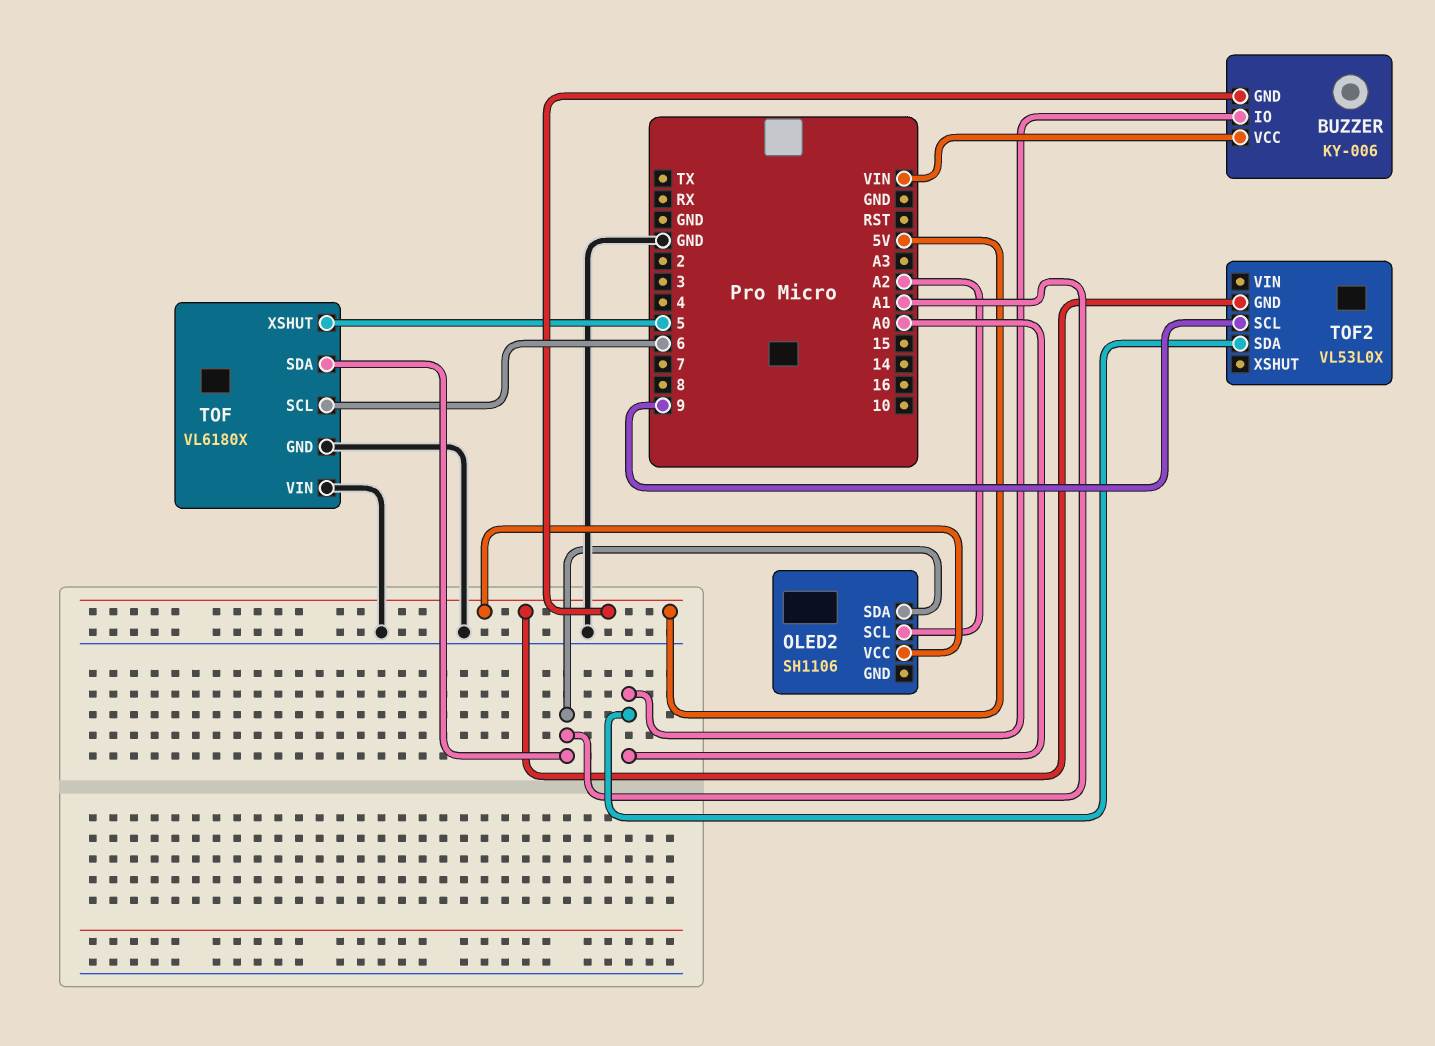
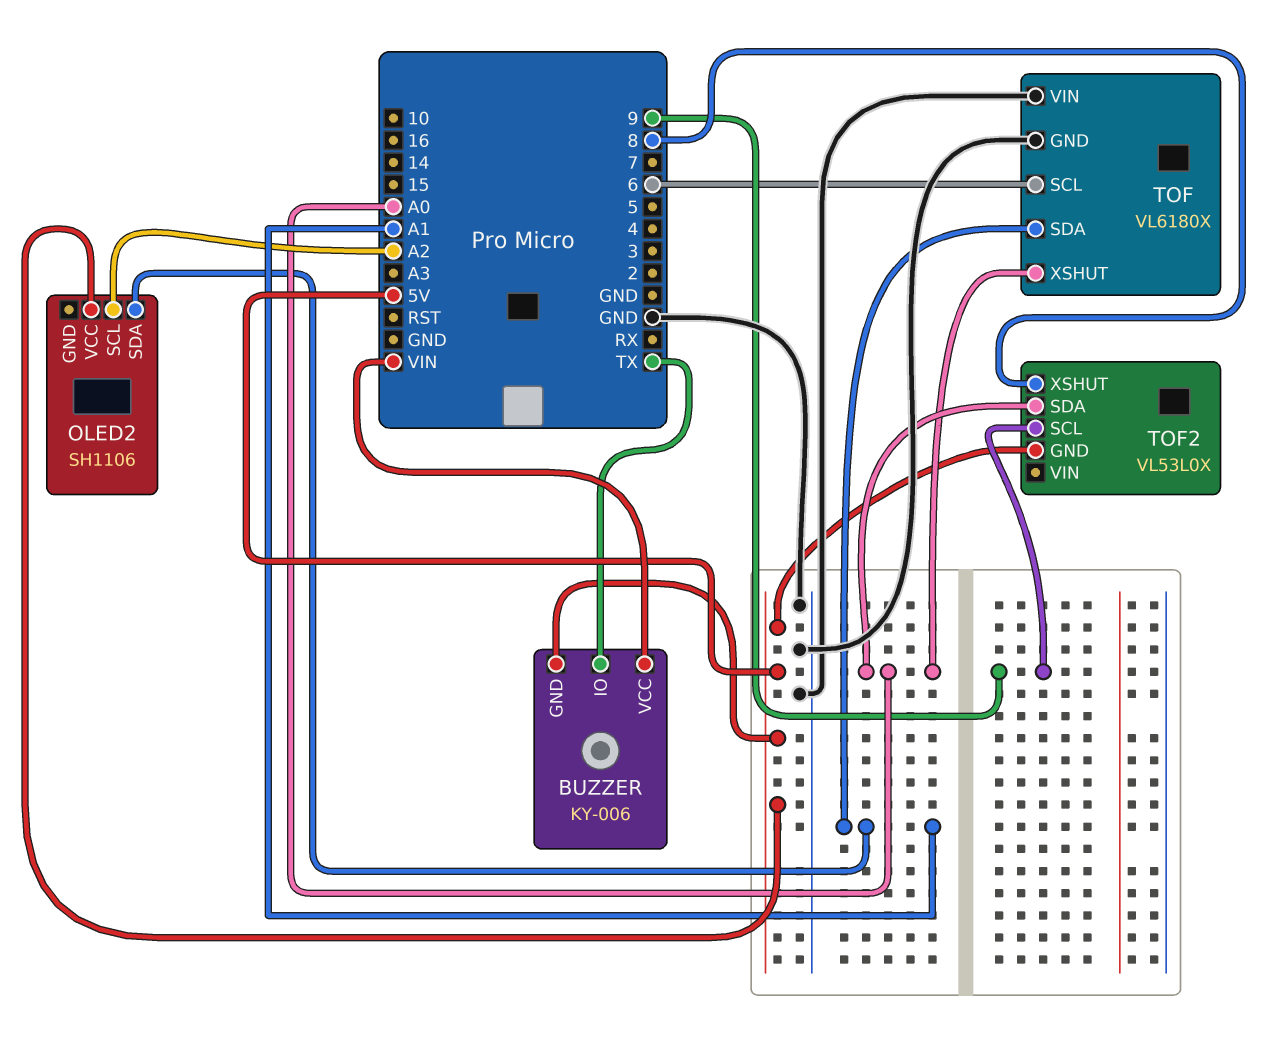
BUZZER pin IO: A0 -> TX
TOF pin XSHUT: 5 -> A0
TOF2 pin XSHUT: none -> 8

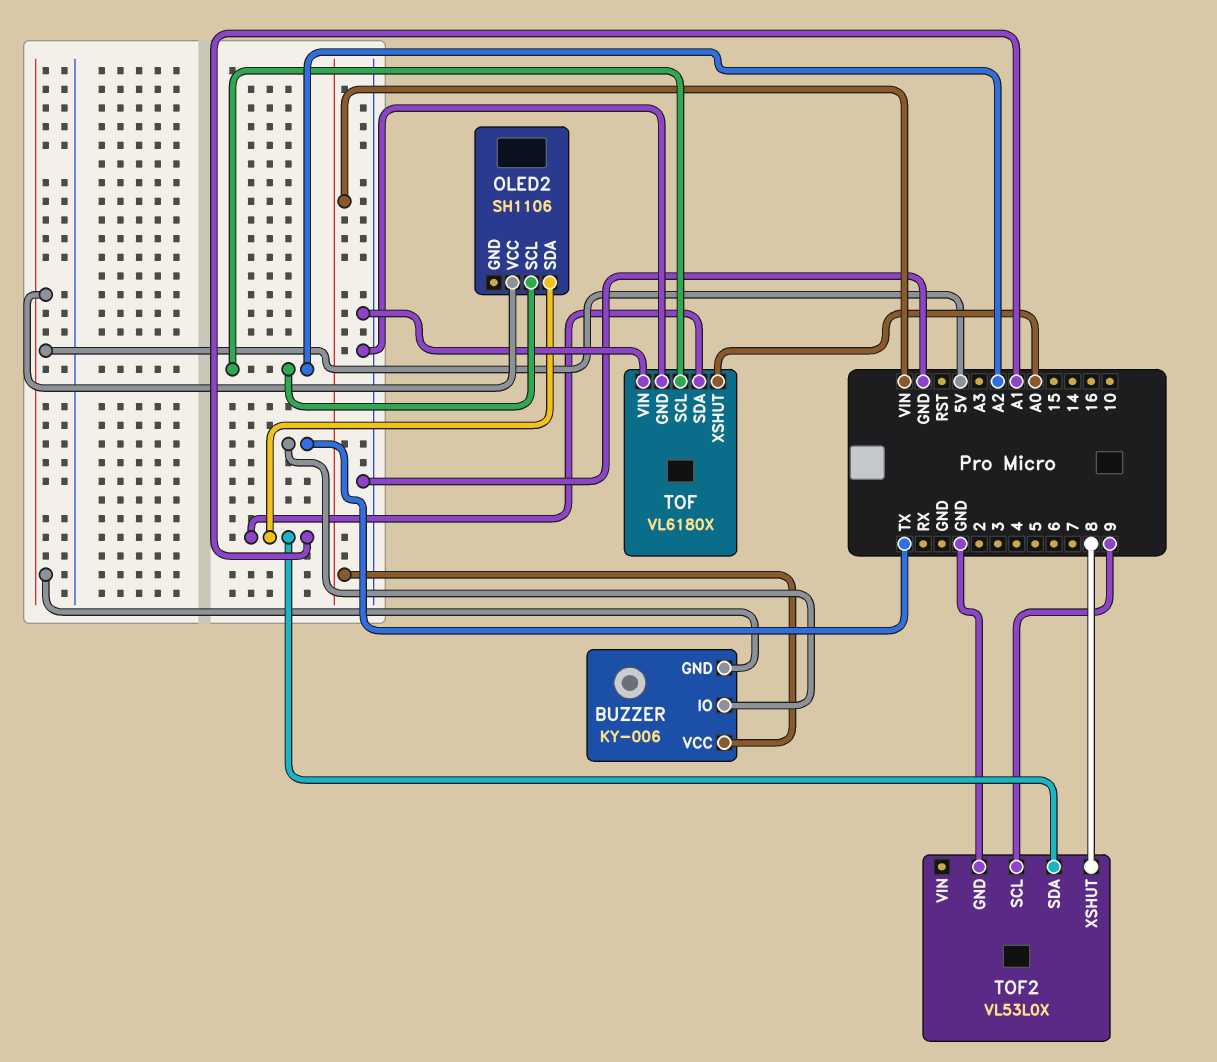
TOF pin SCL: 6 -> A2
TOF2 pin GND: 5V -> GND
TOF2 pin SDA: A0 -> A1

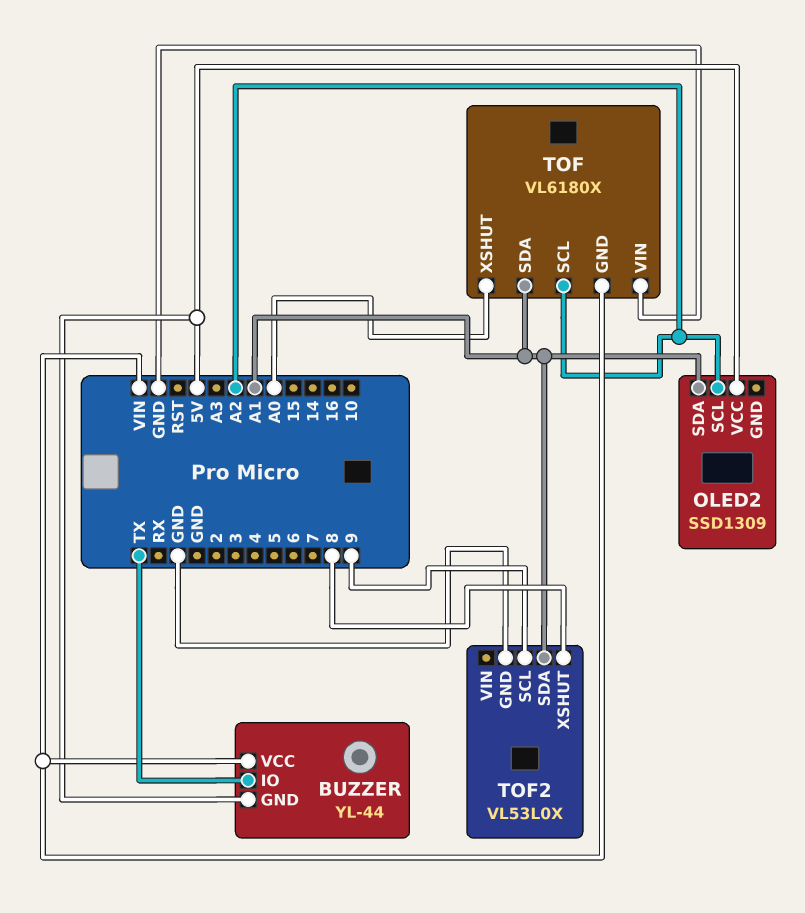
BUZZER: KY-006 -> YL-44
OLED2: SH1106 -> SSD1309
TOF pin GND: GND -> VIN

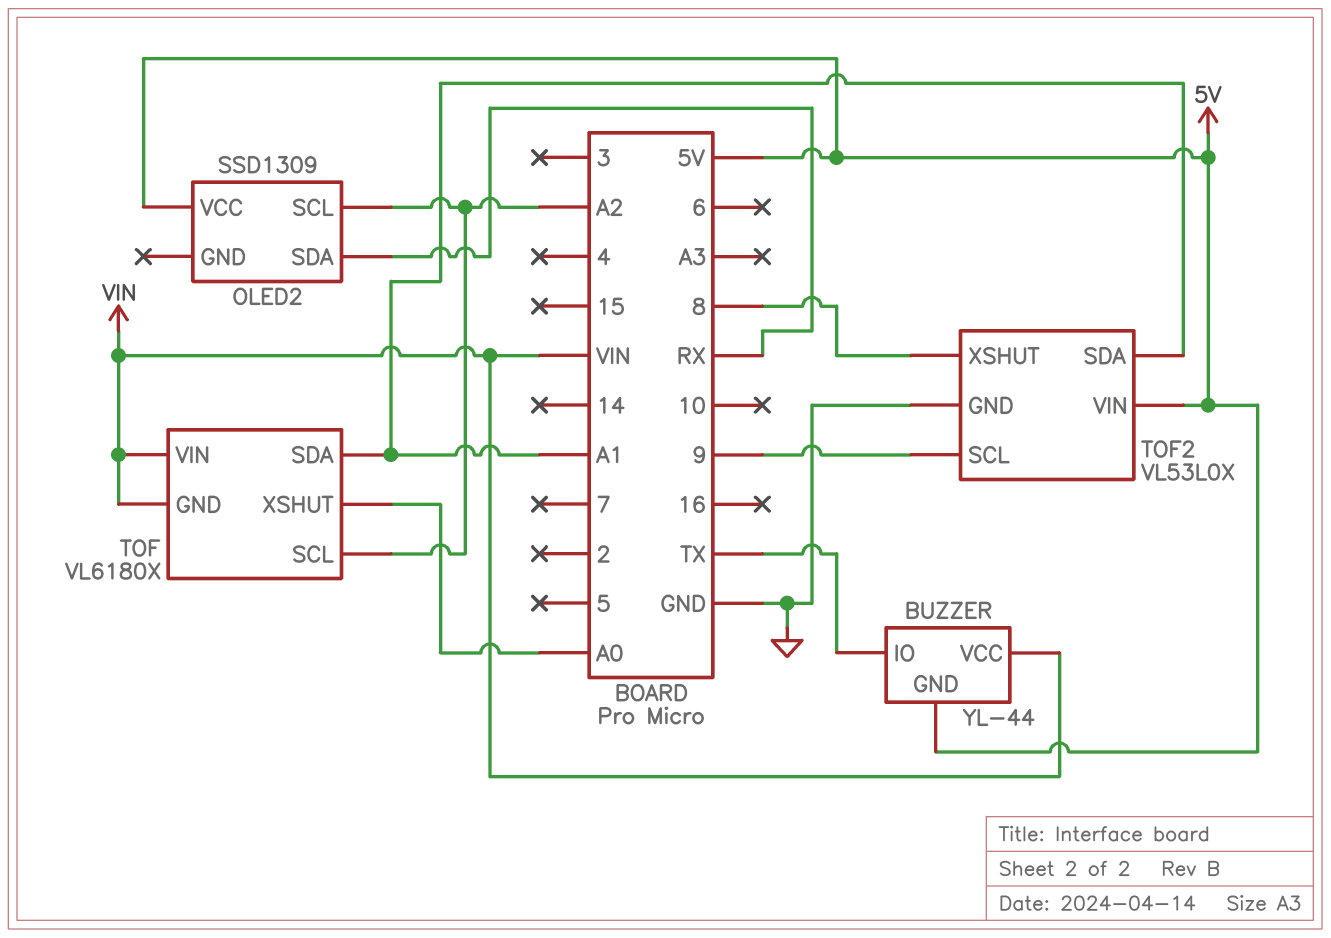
OLED2 pin SDA: A1 -> RX
TOF pin VIN: GND -> VIN
TOF2 pin VIN: none -> 5V

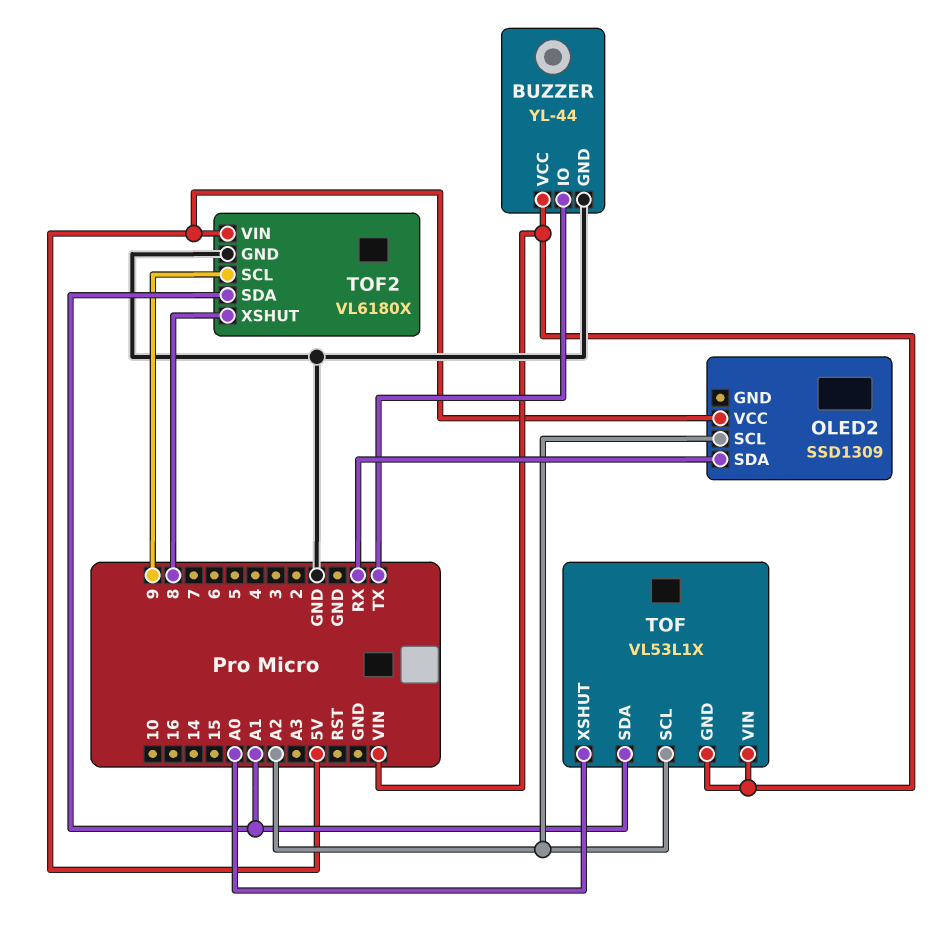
BUZZER pin GND: 5V -> GND
TOF: VL6180X -> VL53L1X
TOF2: VL53L0X -> VL6180X

